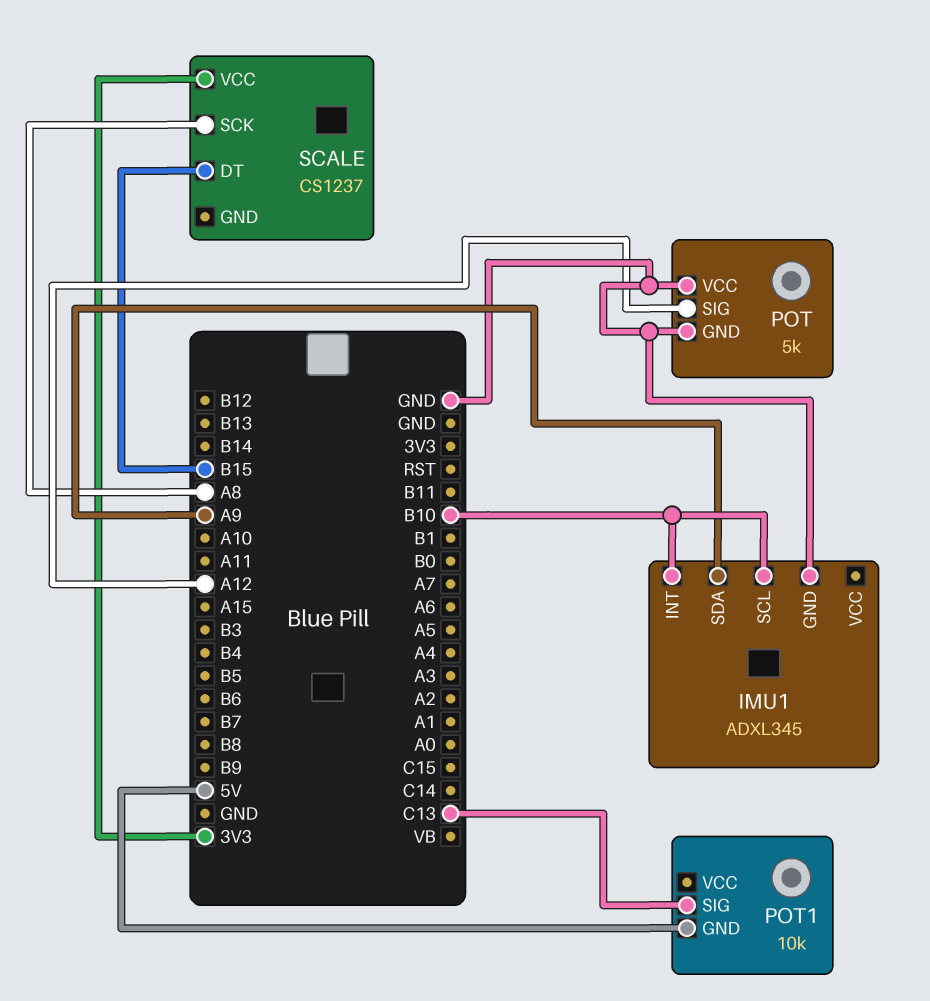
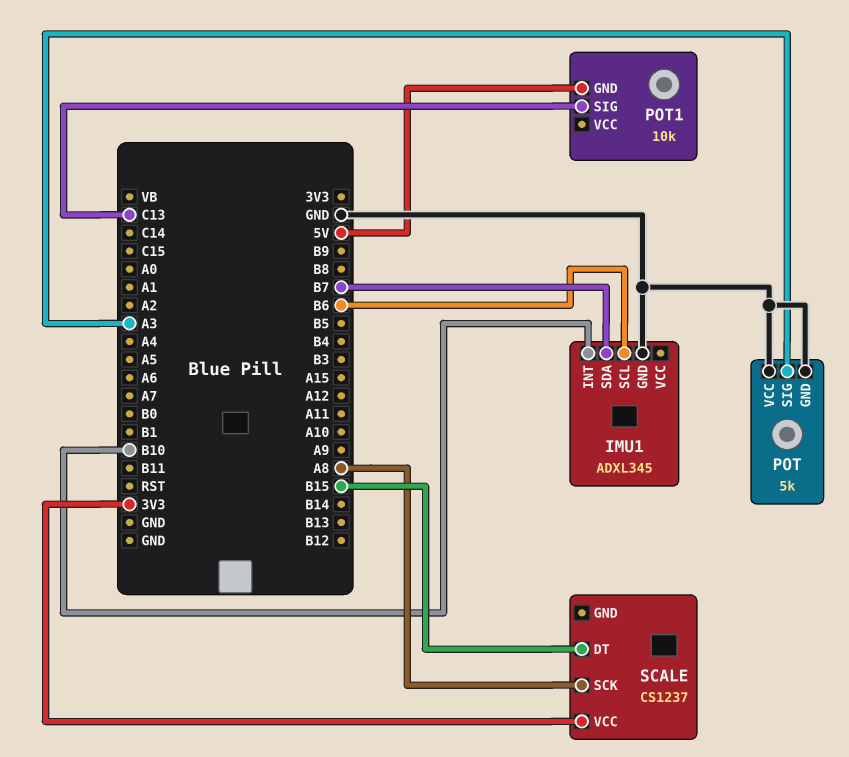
IMU1 pin SCL: B10 -> B6
IMU1 pin SDA: A9 -> B7
POT pin SIG: A12 -> A3

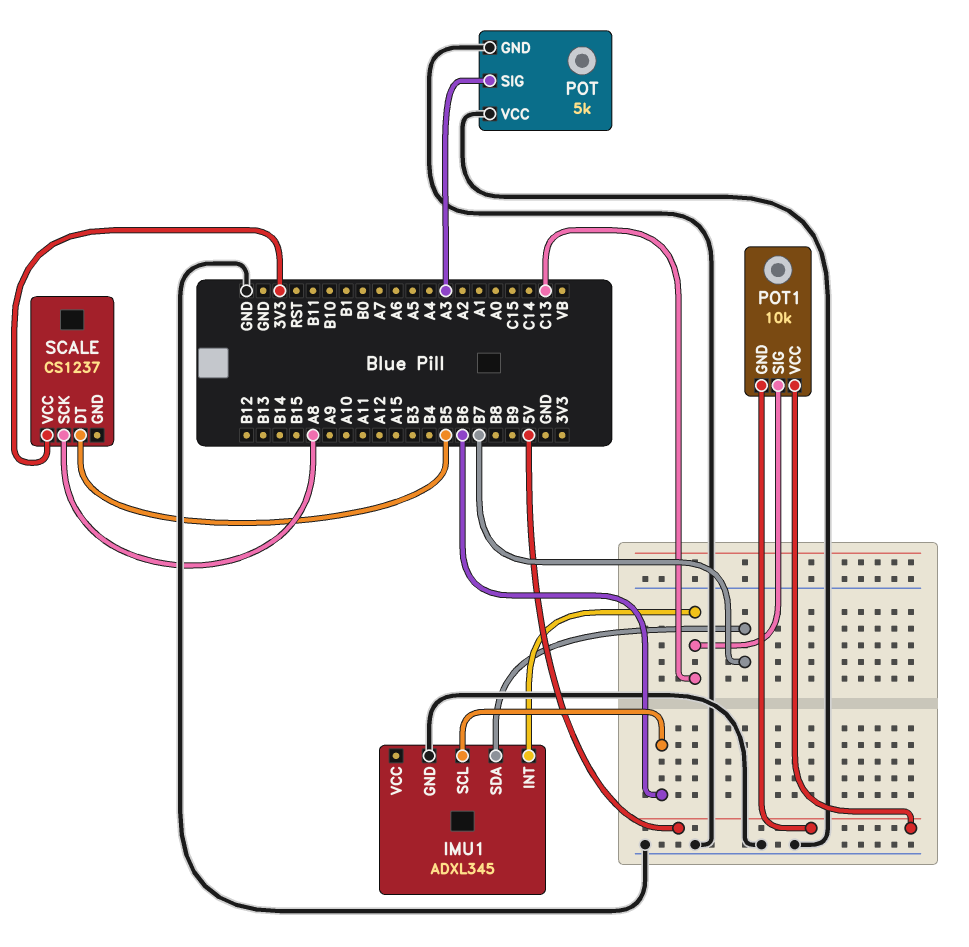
IMU1 pin INT: B10 -> C13
POT1 pin VCC: none -> 5V
SCALE pin DT: B15 -> B5

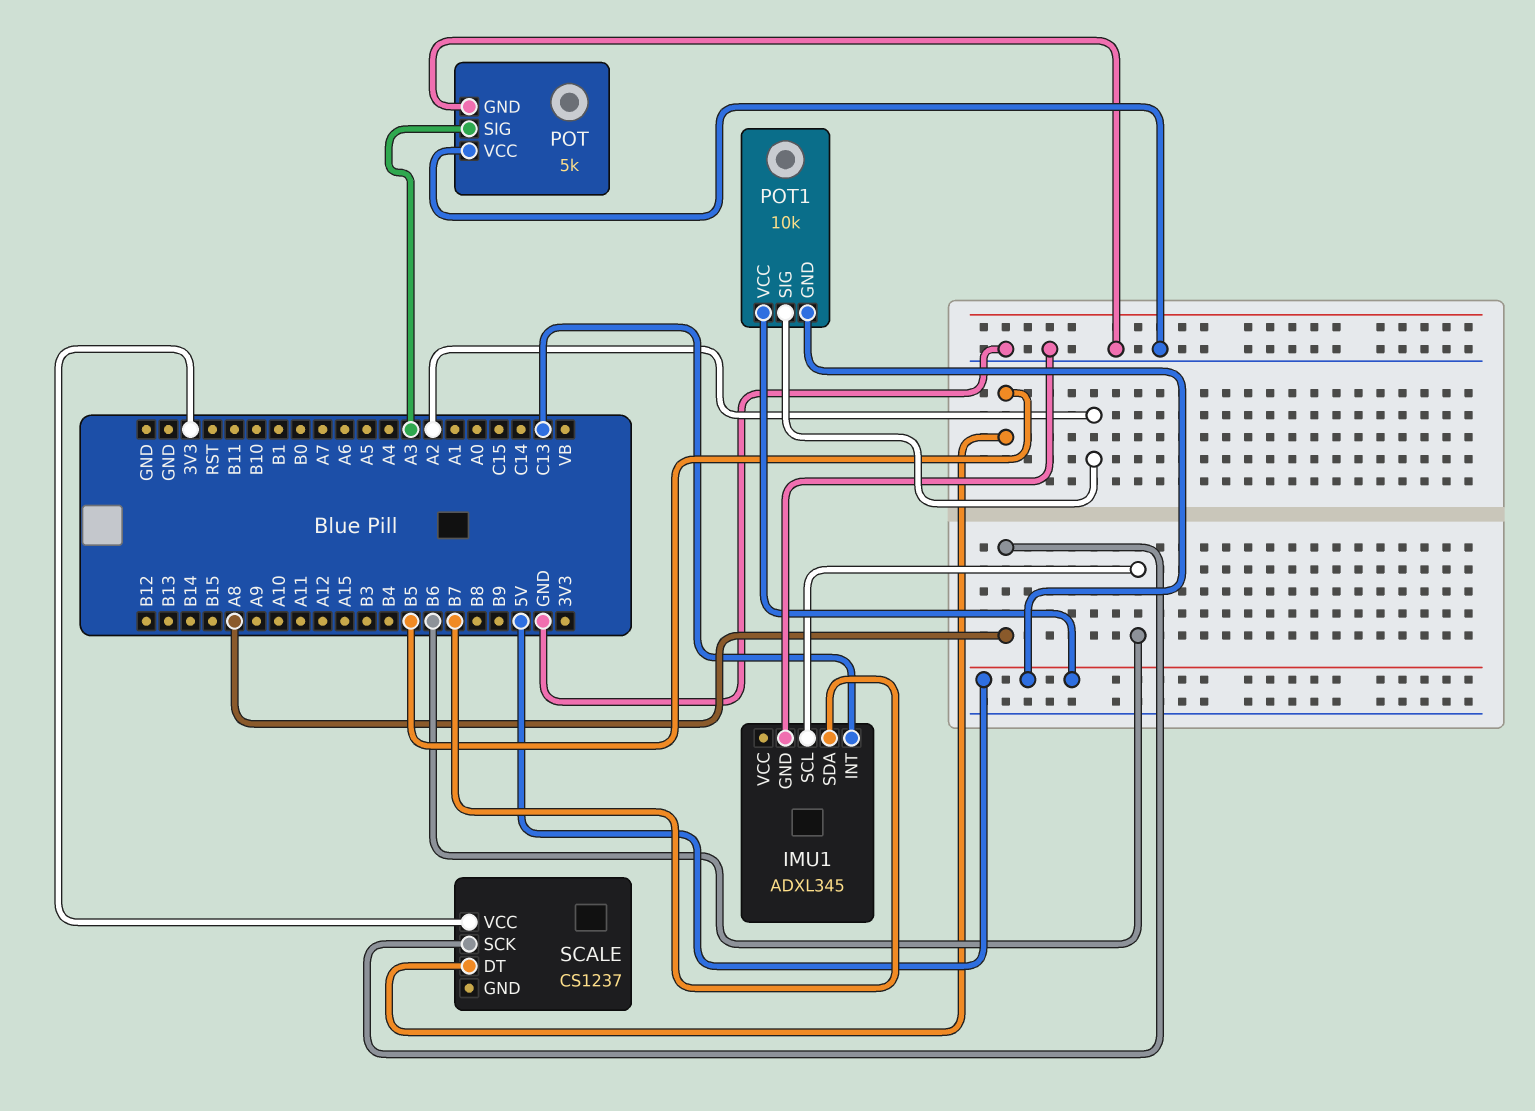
POT1 pin SIG: C13 -> A2

